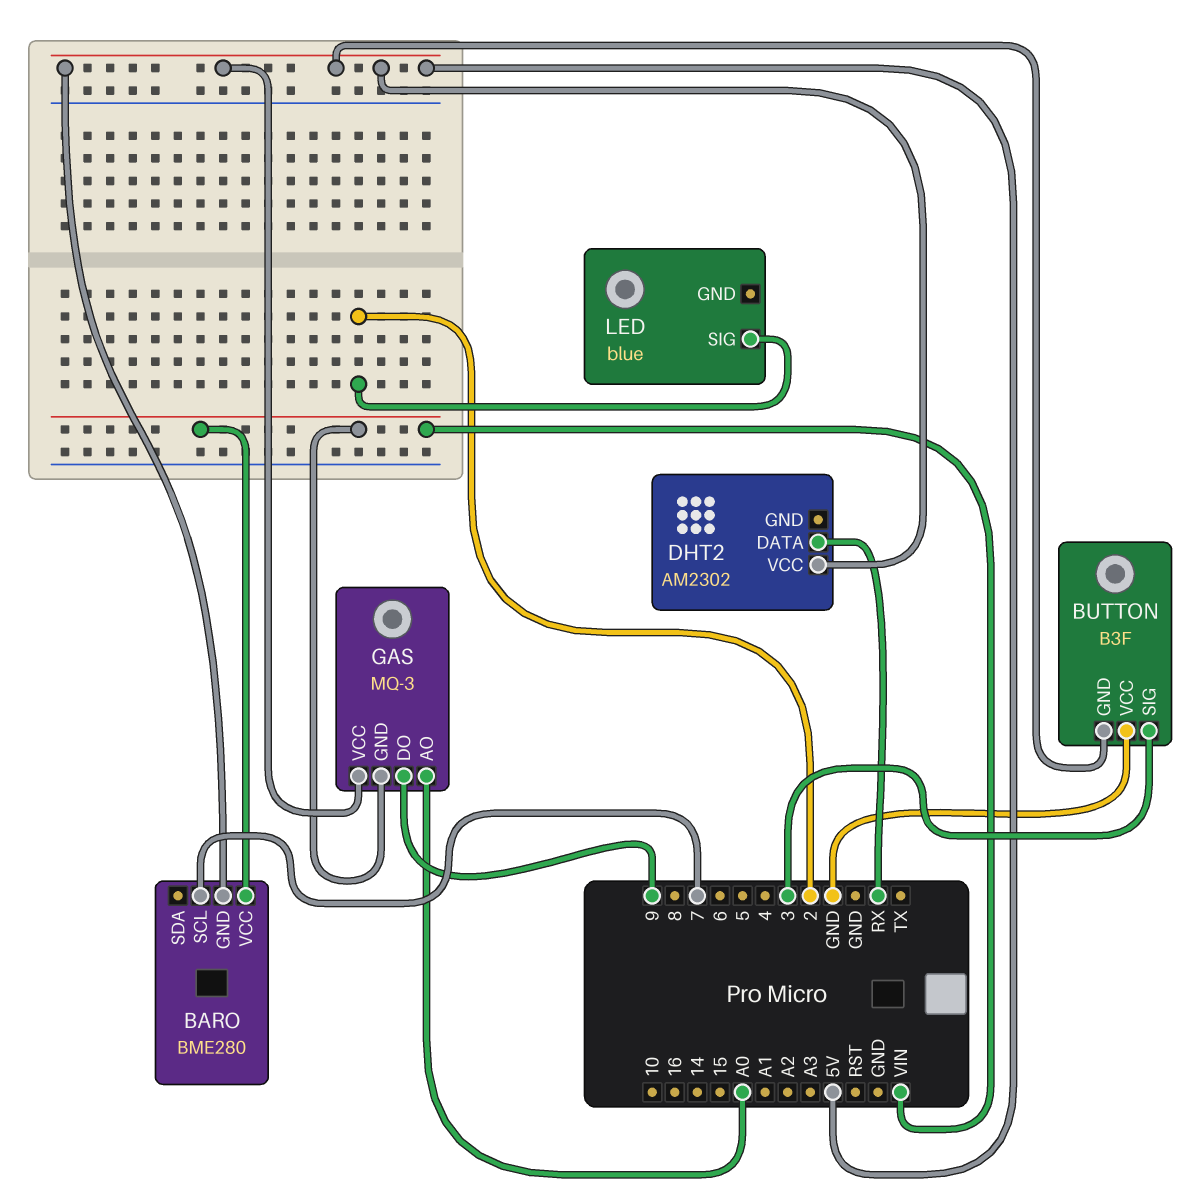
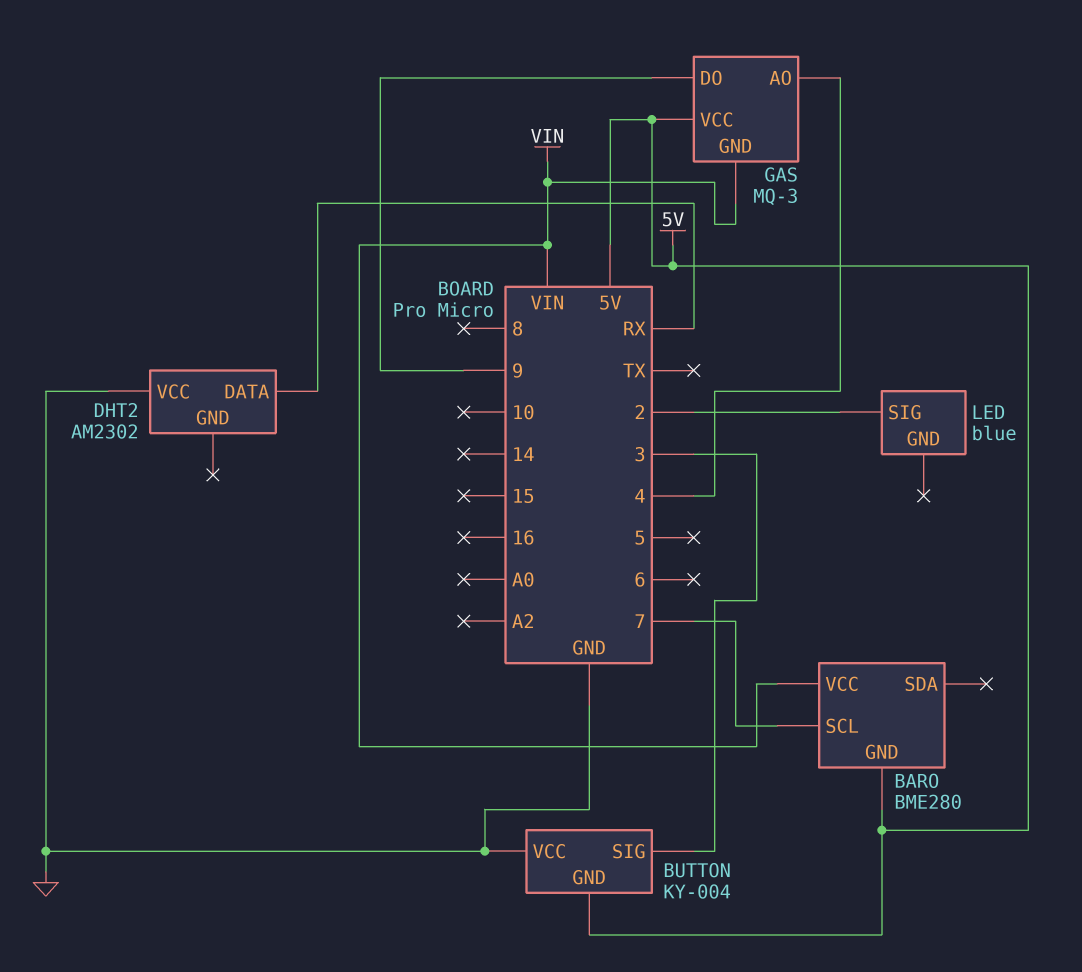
BUTTON: B3F -> KY-004
DHT2 pin VCC: 5V -> GND
GAS pin AO: A0 -> 4

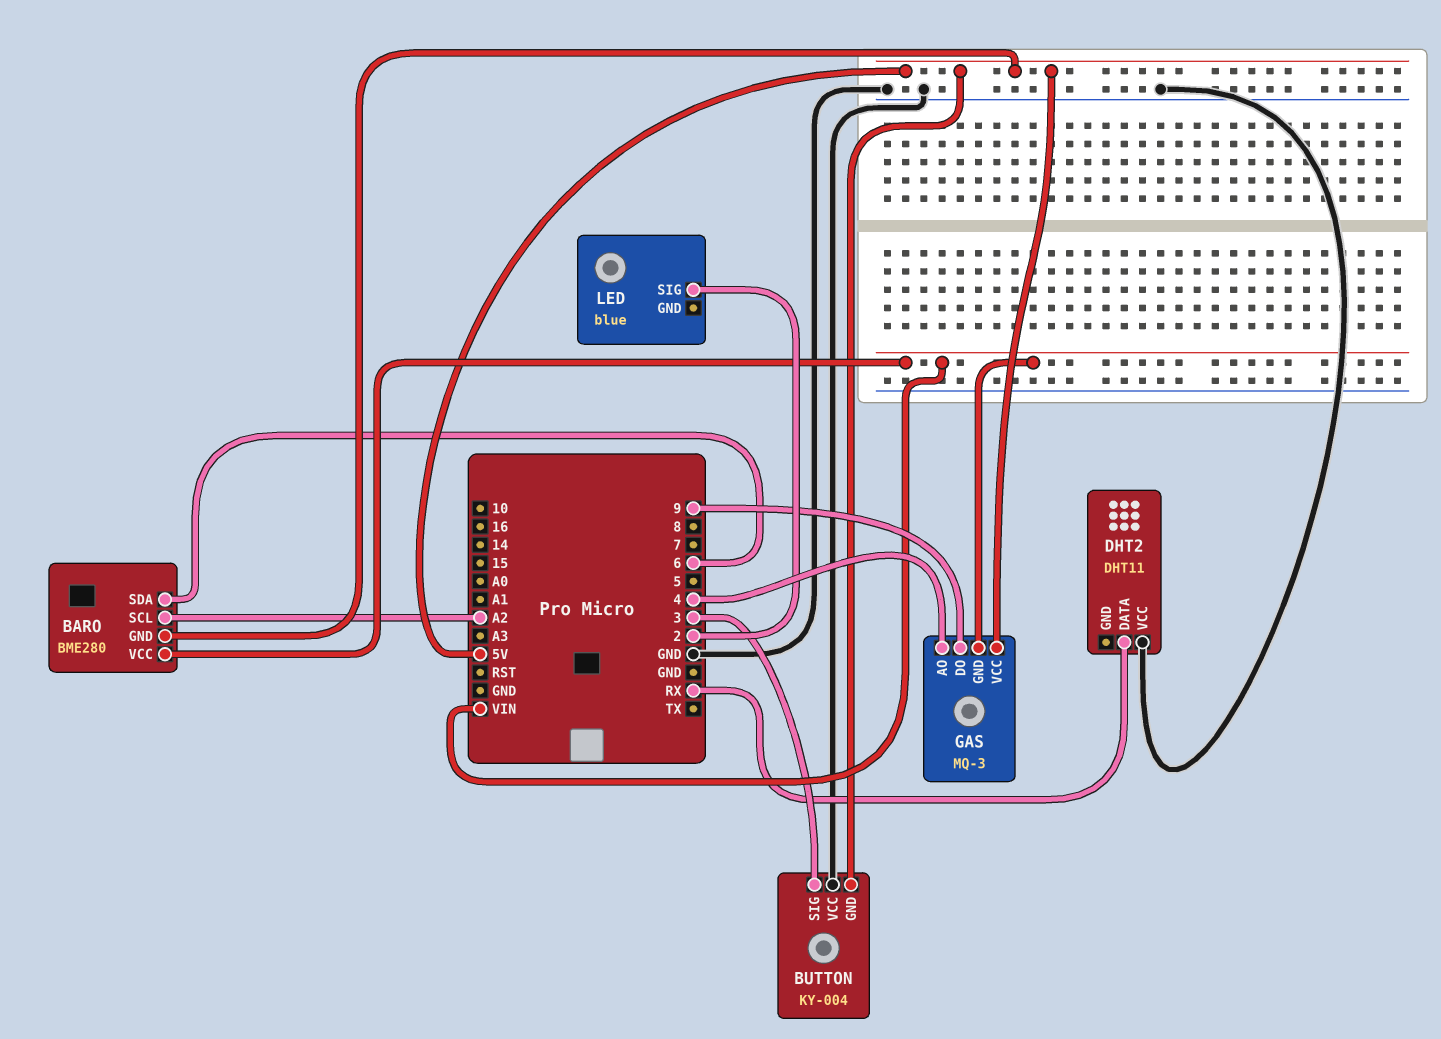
BARO pin SCL: 7 -> A2
BARO pin SDA: none -> 6
DHT2: AM2302 -> DHT11

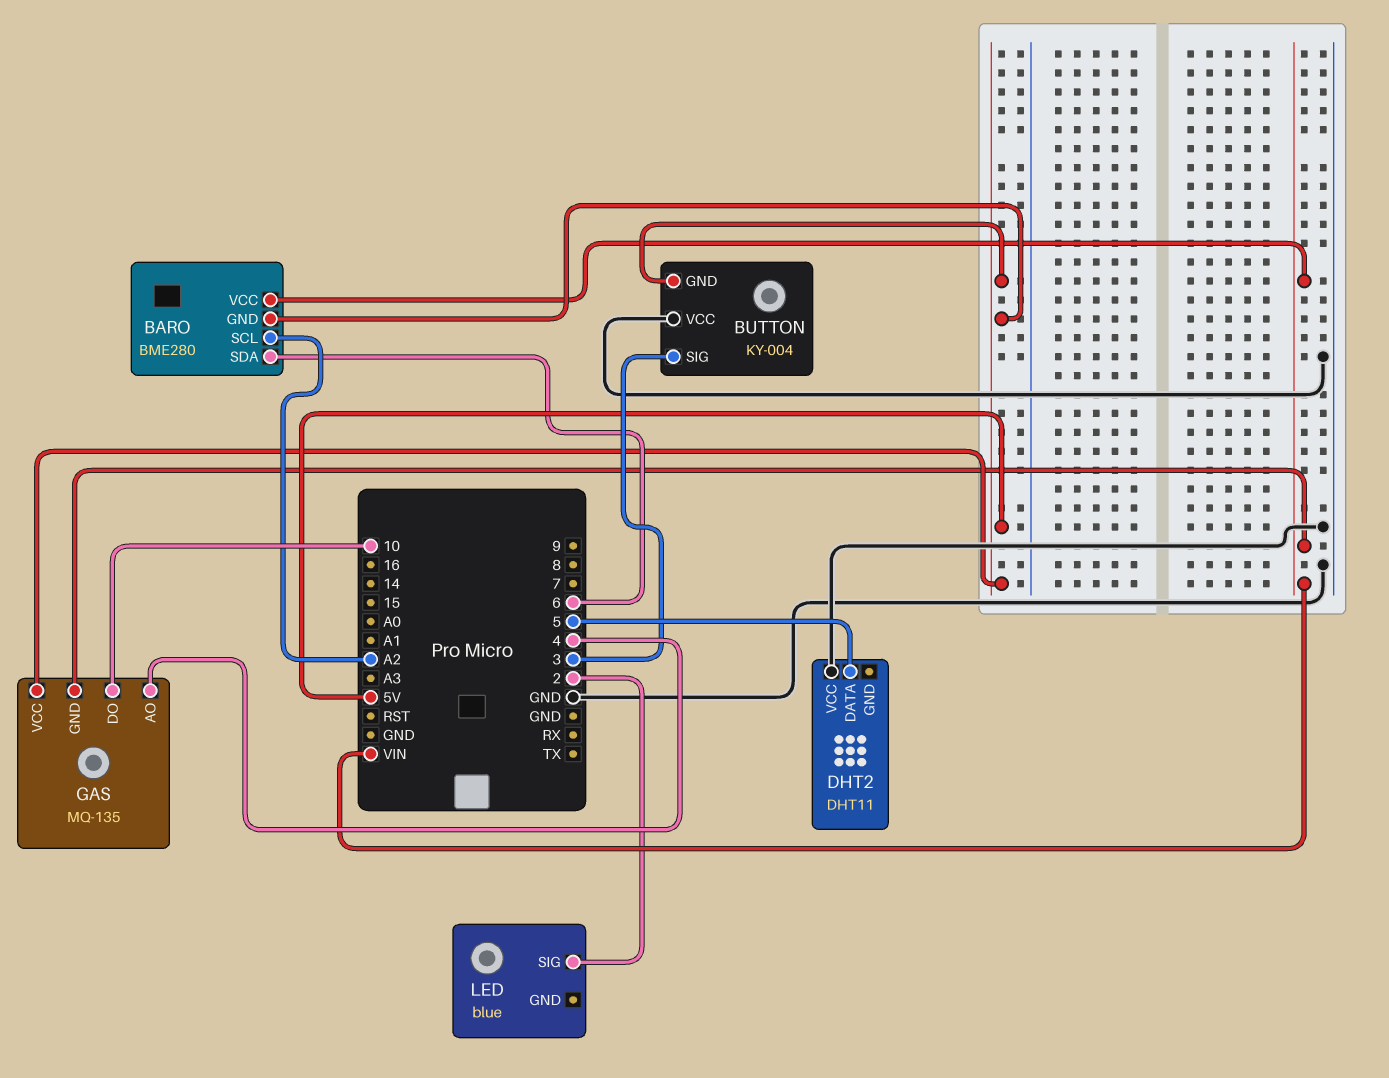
DHT2 pin DATA: RX -> 5
GAS: MQ-3 -> MQ-135
GAS pin DO: 9 -> 10

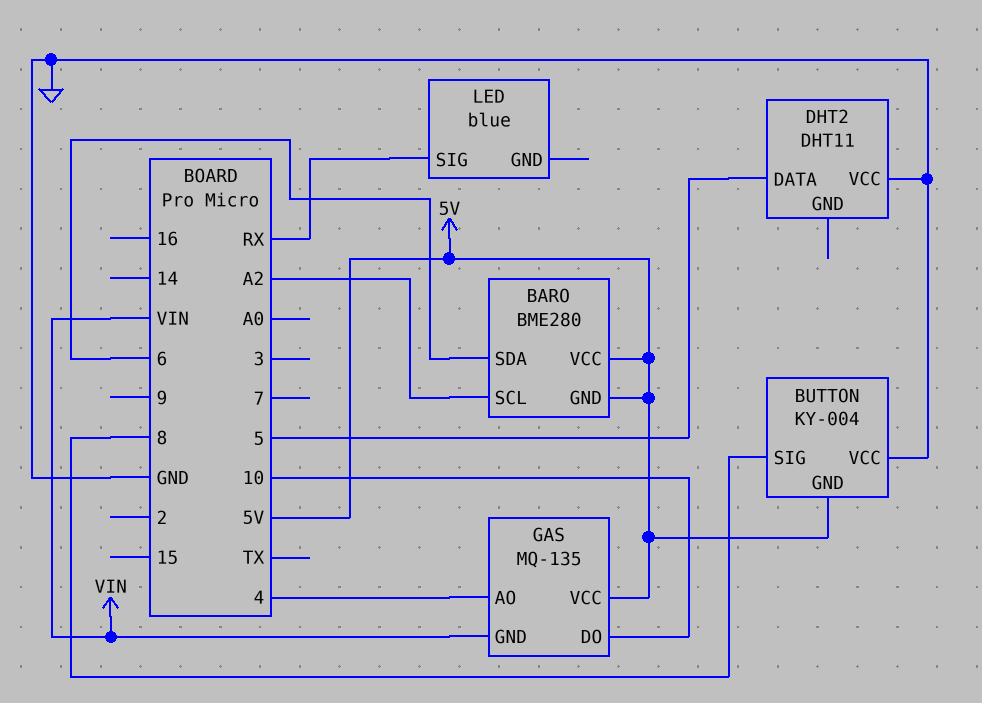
BARO pin VCC: VIN -> 5V
BUTTON pin SIG: 3 -> 8
LED pin SIG: 2 -> RX

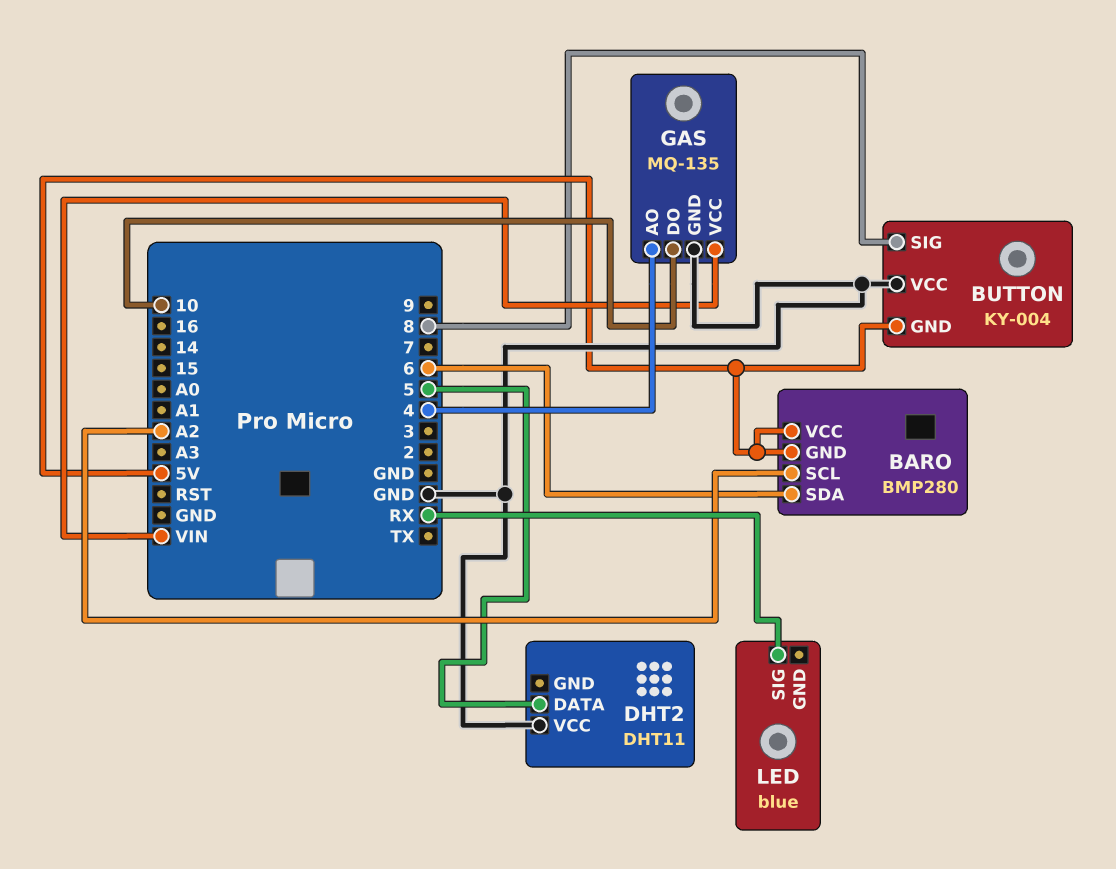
BARO: BME280 -> BMP280
GAS pin GND: VIN -> GND
GAS pin VCC: 5V -> VIN

